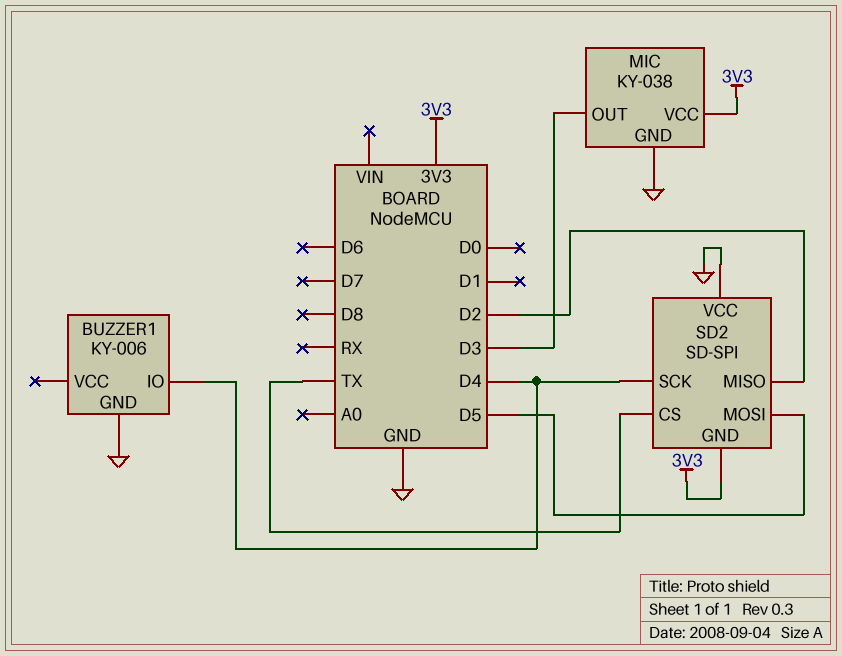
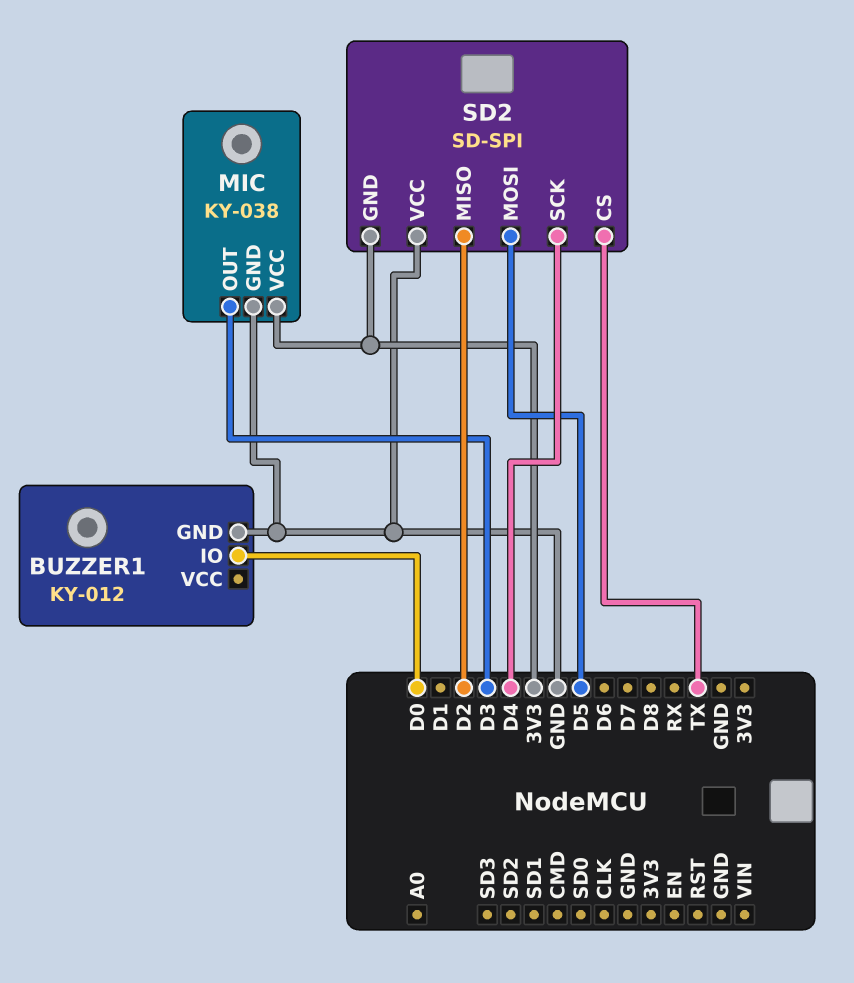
BUZZER1: KY-006 -> KY-012
BUZZER1 pin IO: D4 -> D0

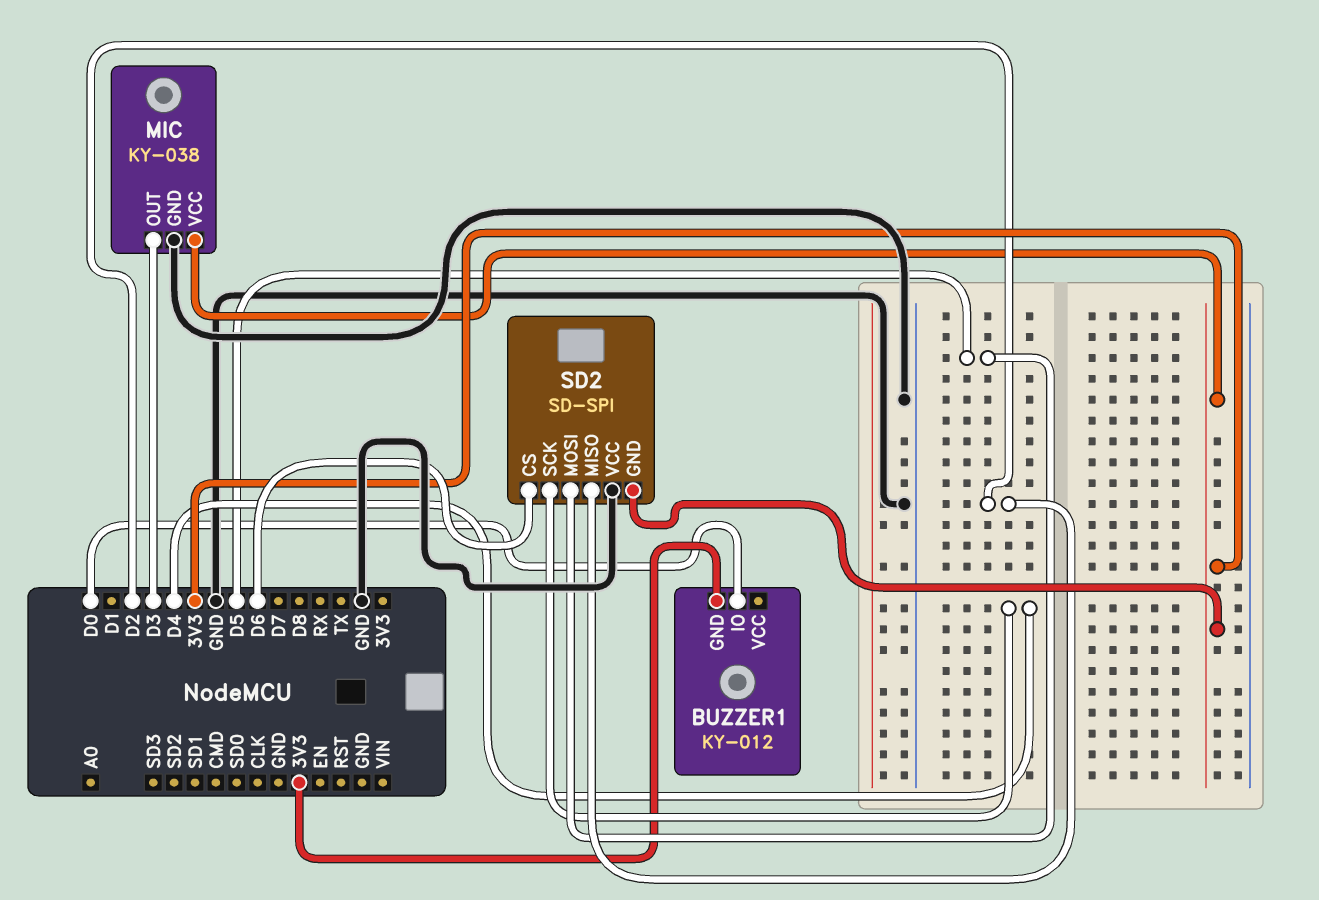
BUZZER1 pin GND: GND -> 3V3
SD2 pin CS: TX -> D6

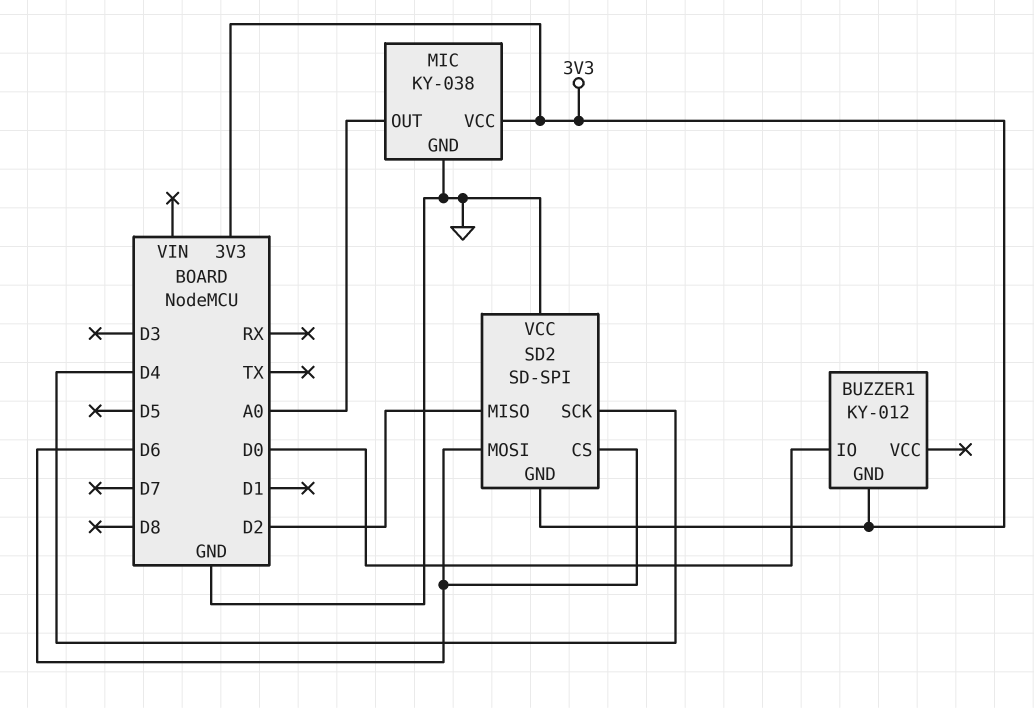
MIC pin OUT: D3 -> A0
SD2 pin MOSI: D5 -> D6

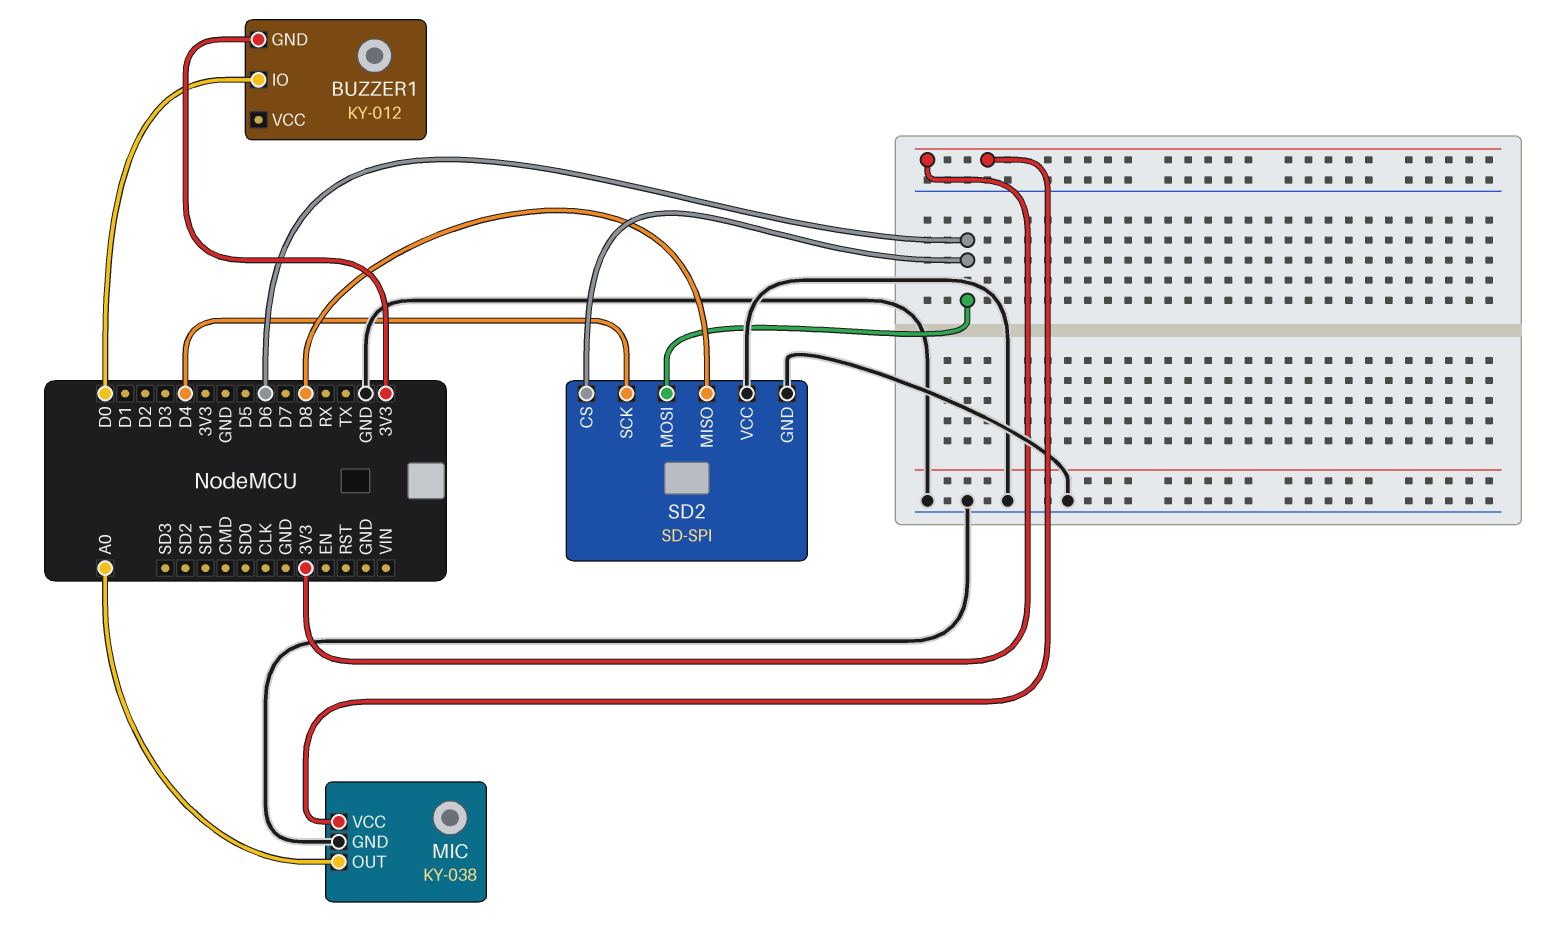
SD2 pin GND: 3V3 -> GND
SD2 pin MISO: D2 -> D8

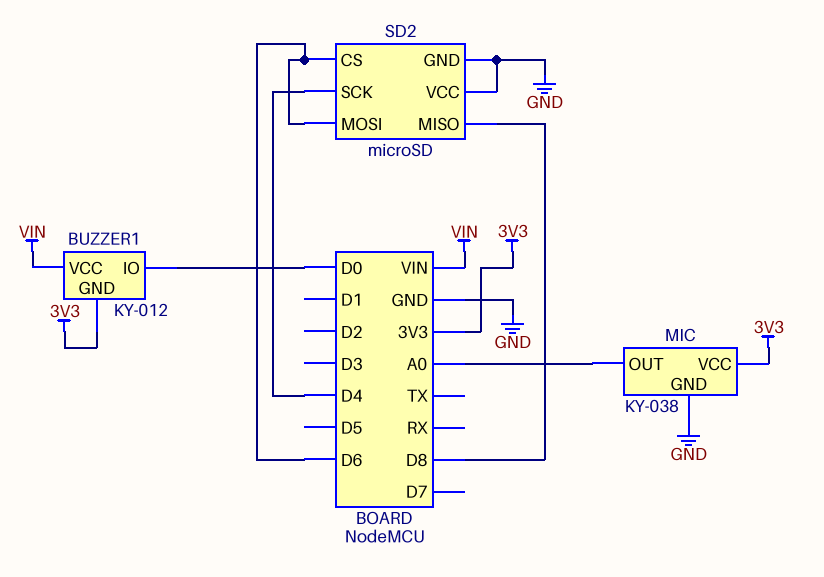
BUZZER1 pin VCC: none -> VIN
SD2: SD-SPI -> microSD

